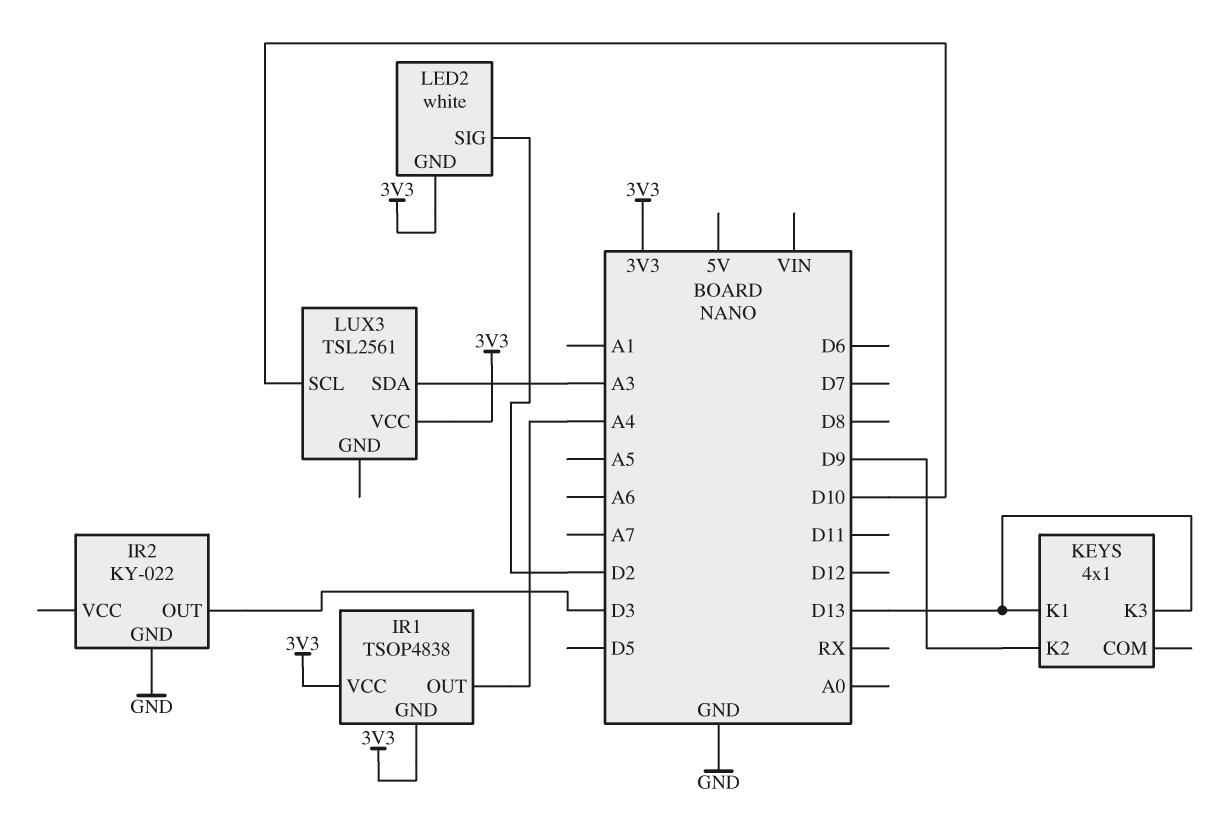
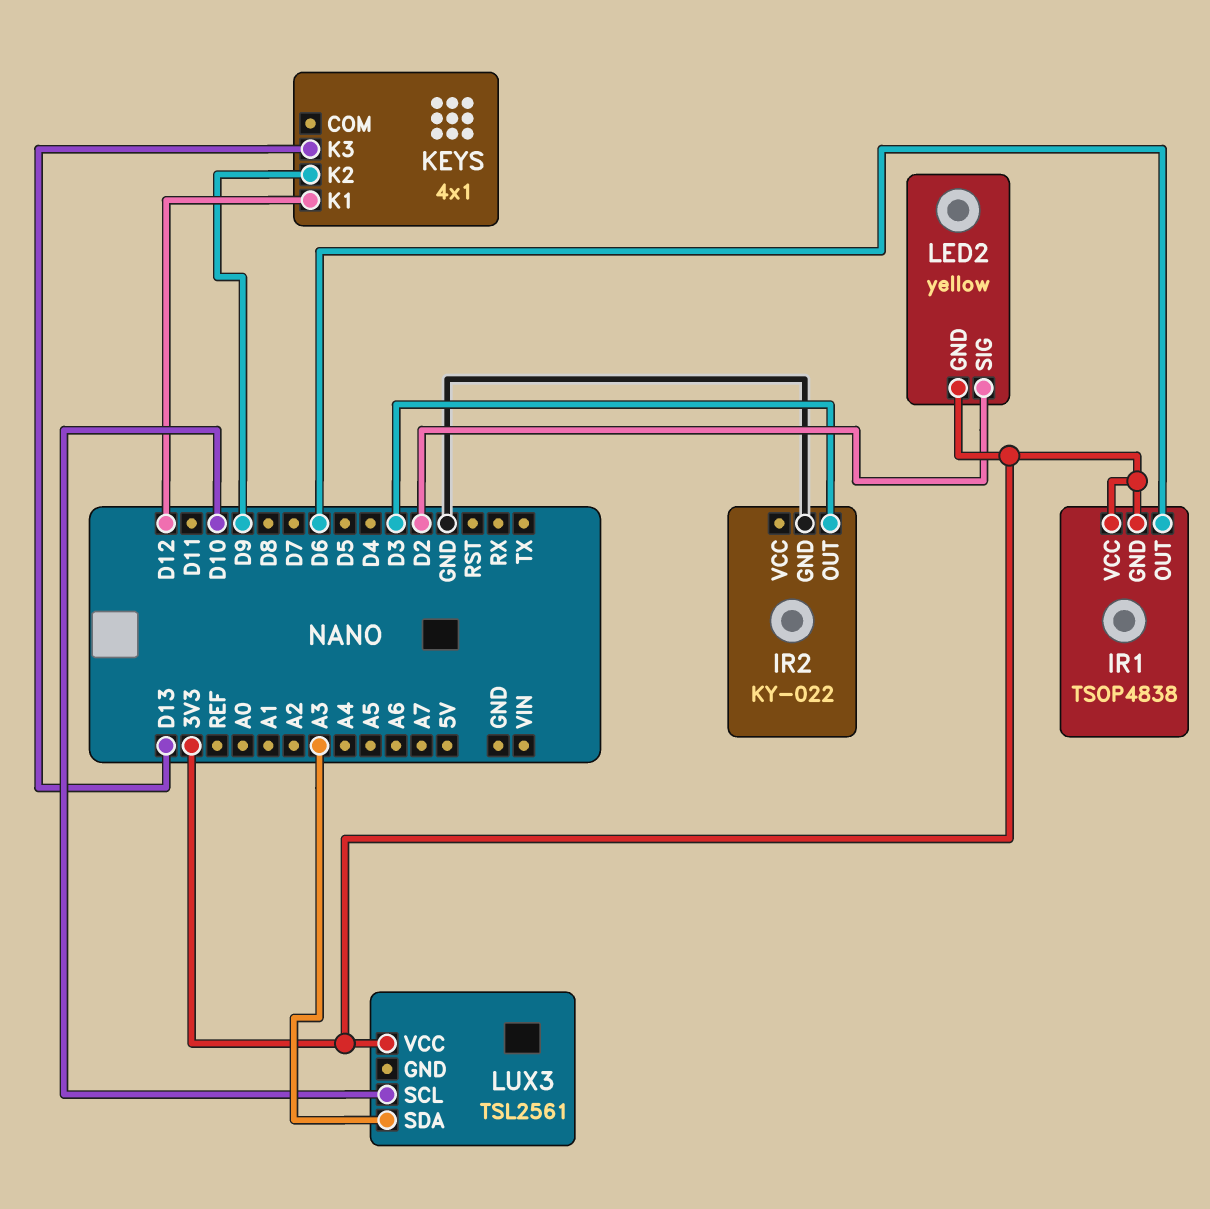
IR1 pin OUT: A4 -> D6
KEYS pin K1: D13 -> D12
LED2: white -> yellow

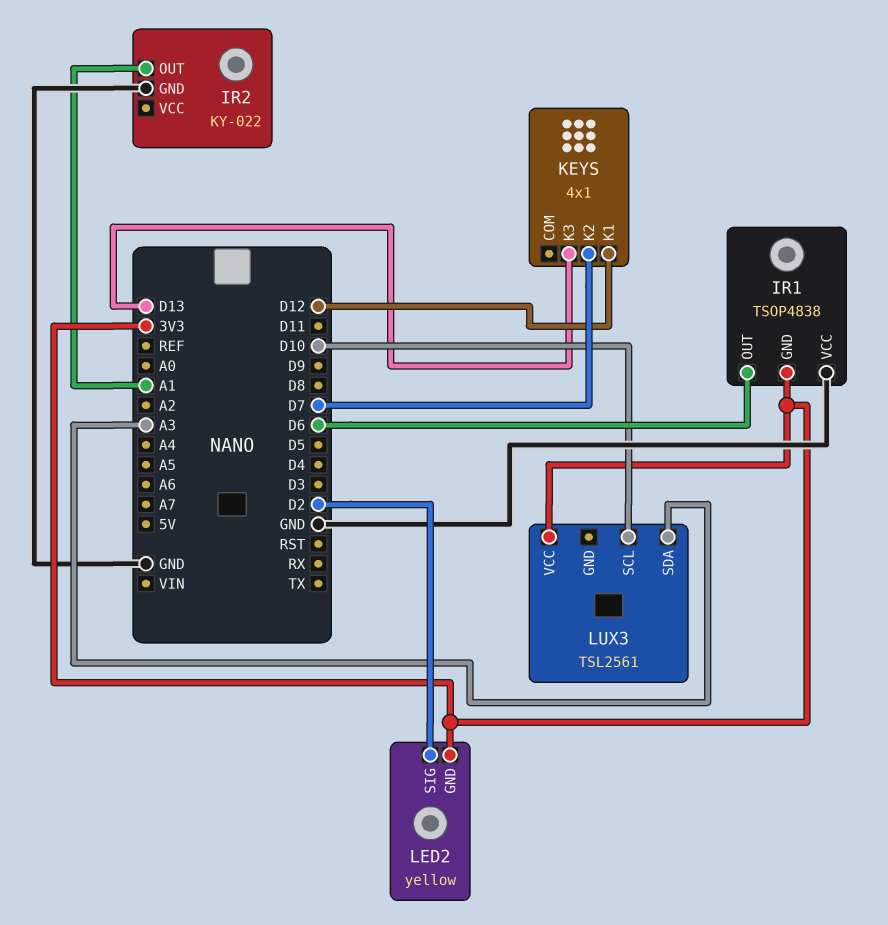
IR1 pin VCC: 3V3 -> GND
IR2 pin OUT: D3 -> A1
KEYS pin K2: D9 -> D7

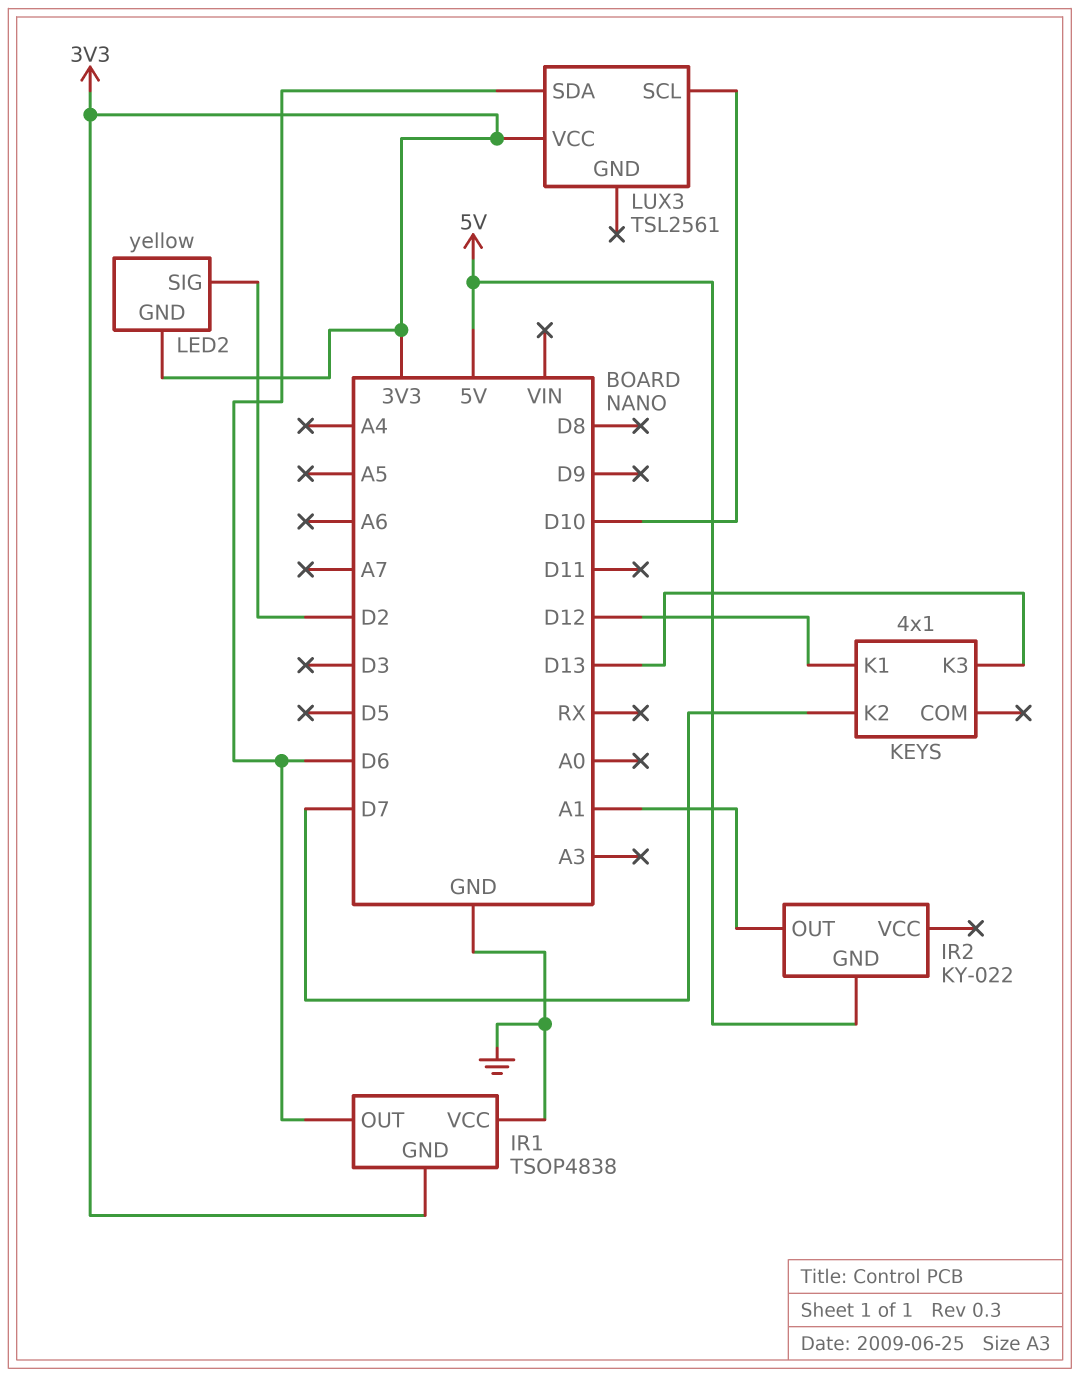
IR2 pin GND: GND -> 5V
LUX3 pin SDA: A3 -> D6

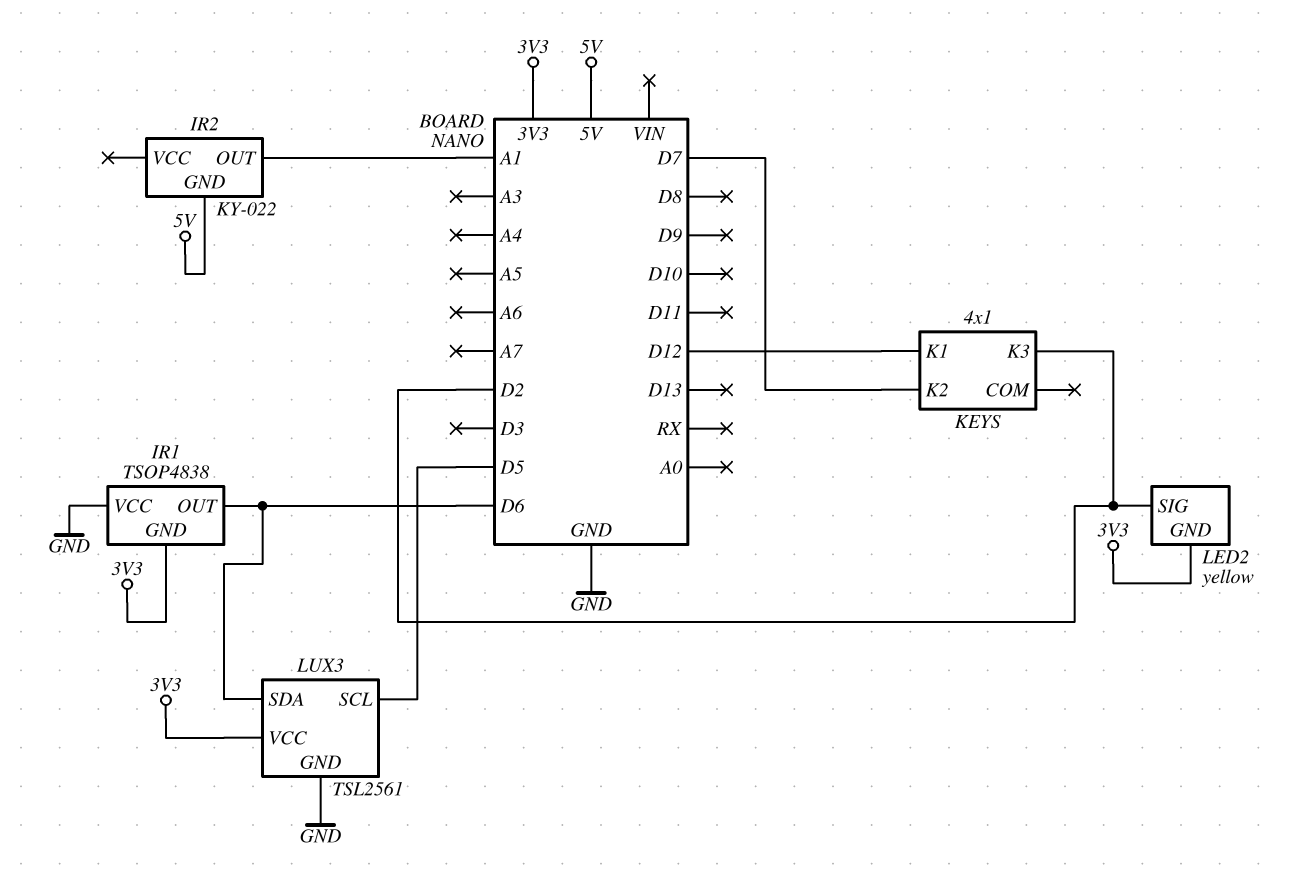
KEYS pin K3: D13 -> D2
LUX3 pin GND: none -> GND
LUX3 pin SCL: D10 -> D5

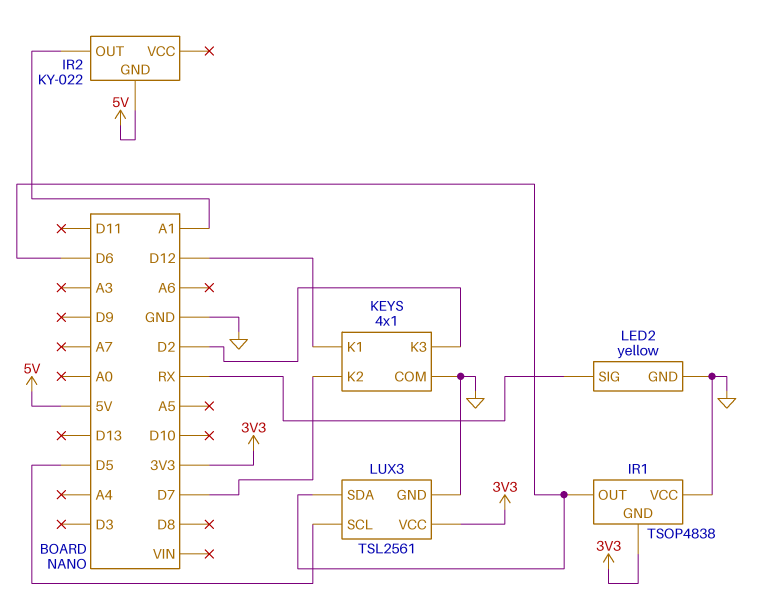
KEYS pin COM: none -> GND
LED2 pin GND: 3V3 -> GND
LED2 pin SIG: D2 -> RX

